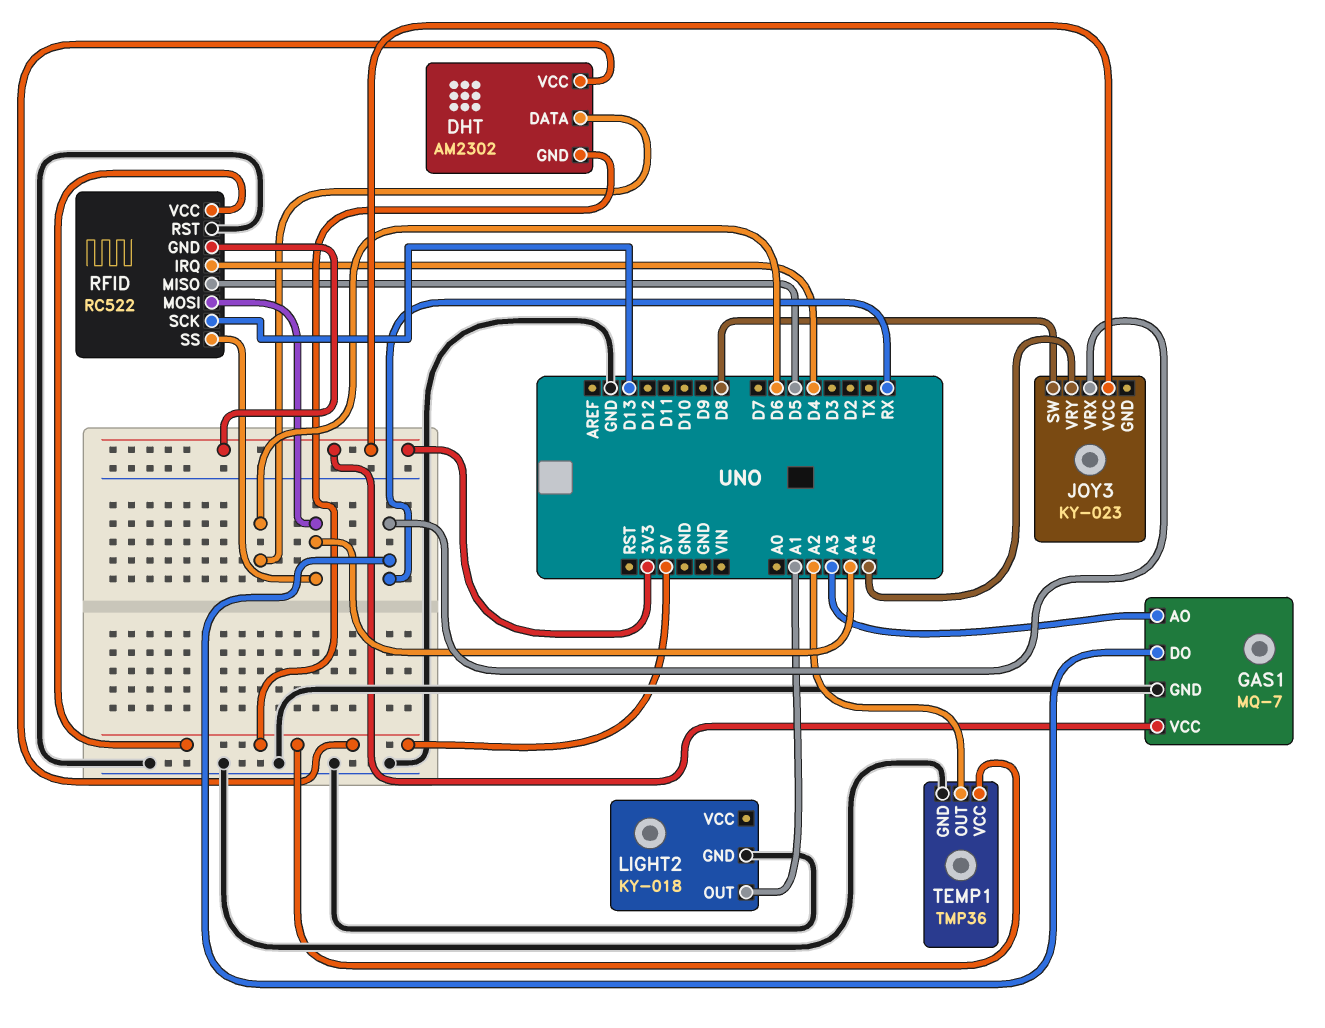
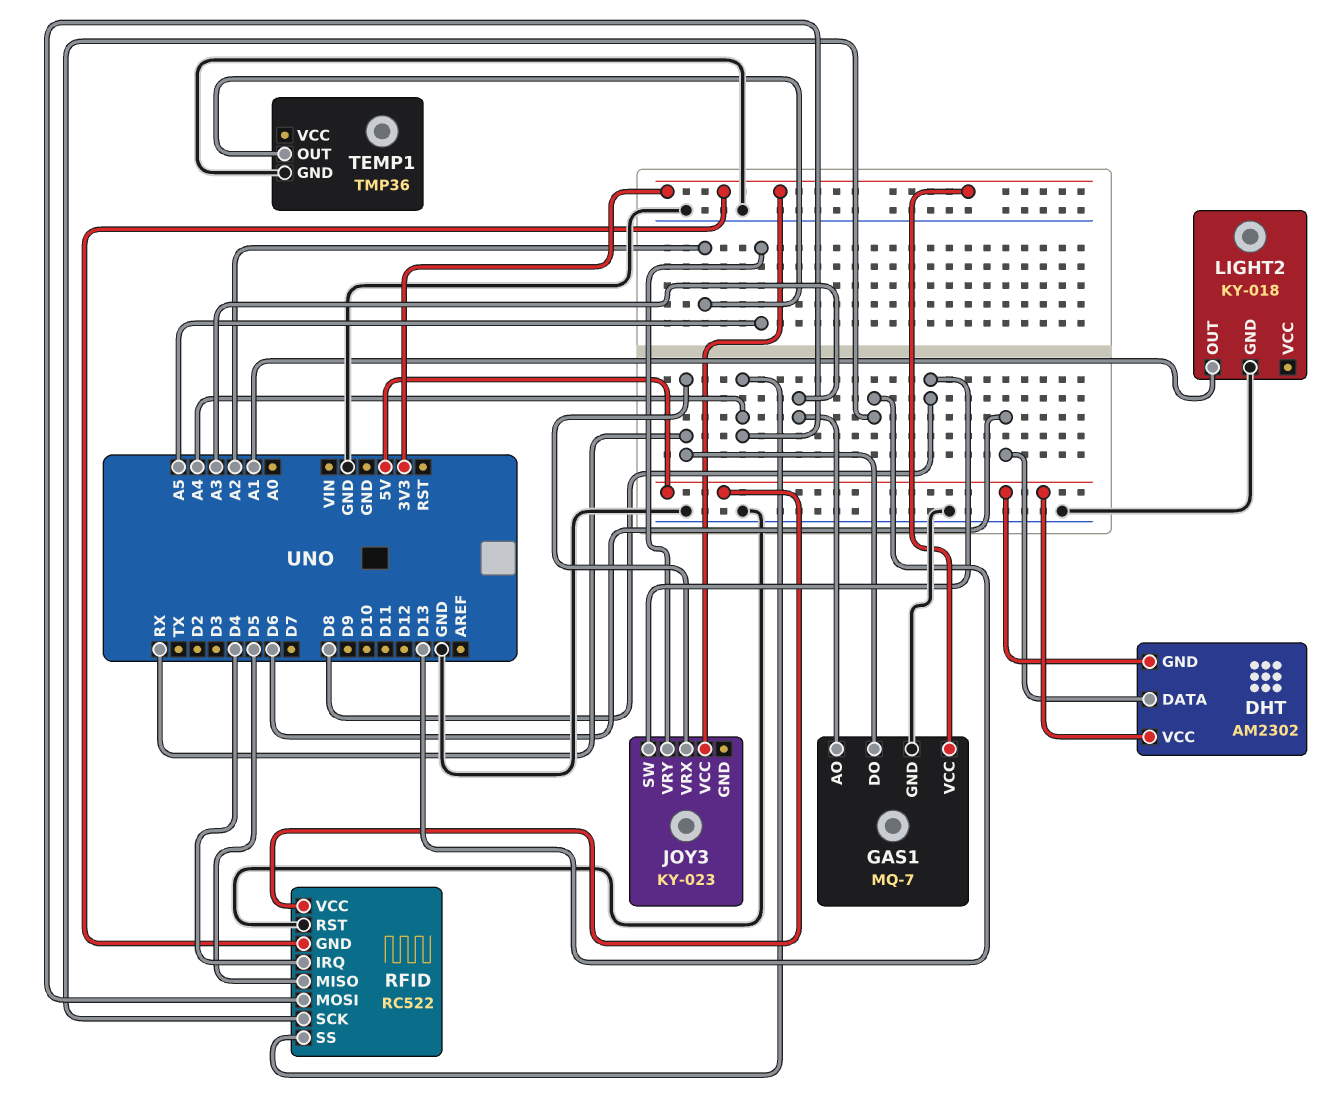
TEMP1 pin VCC: 5V -> none

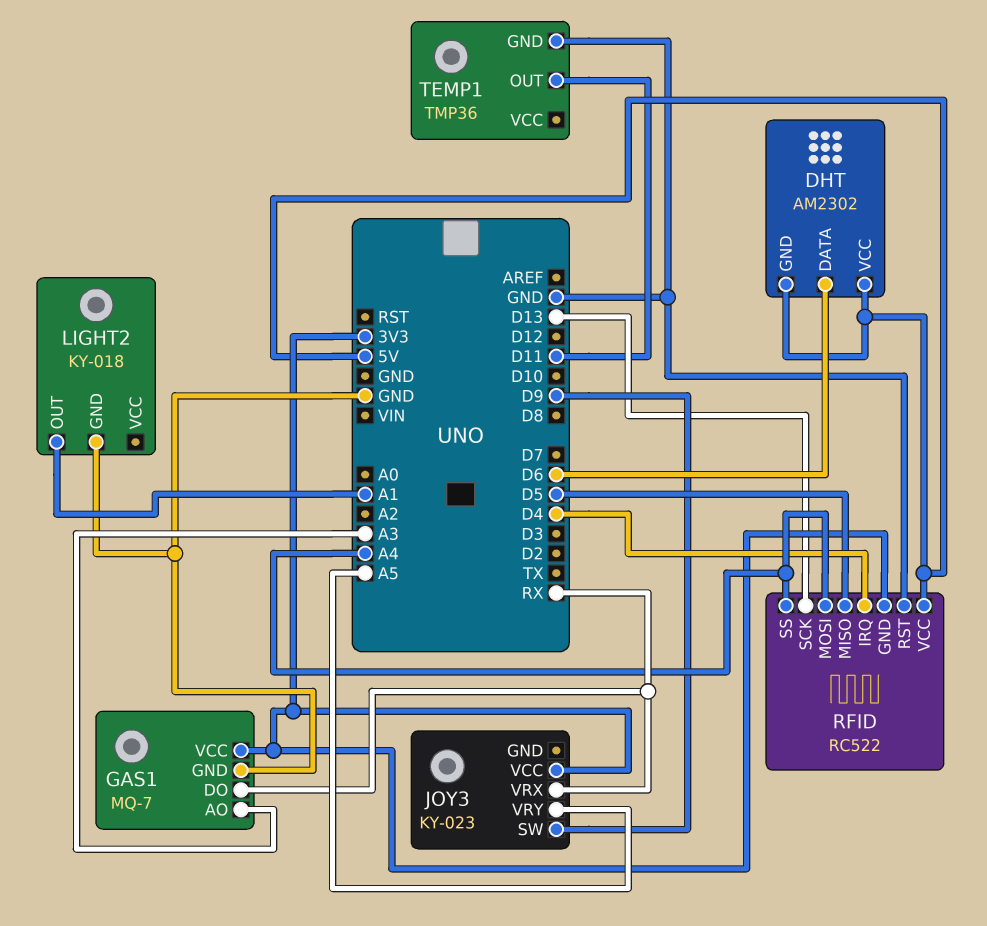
JOY3 pin SW: D8 -> D9
TEMP1 pin OUT: A2 -> D11

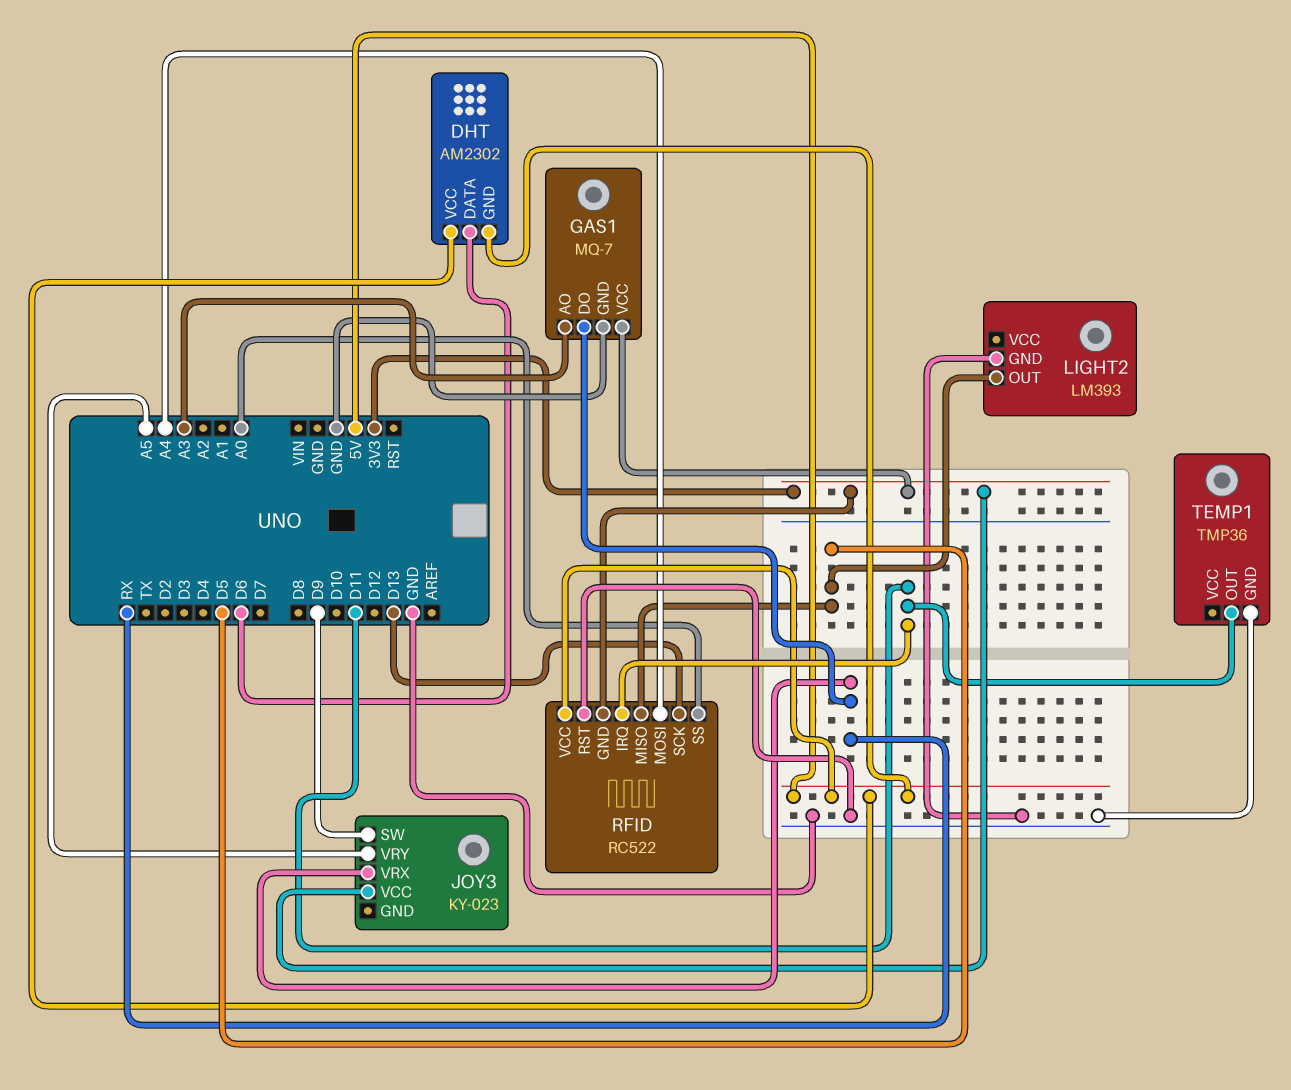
LIGHT2: KY-018 -> LM393
LIGHT2 pin OUT: A1 -> D5
RFID pin IRQ: D4 -> D11
RFID pin SS: A4 -> A0

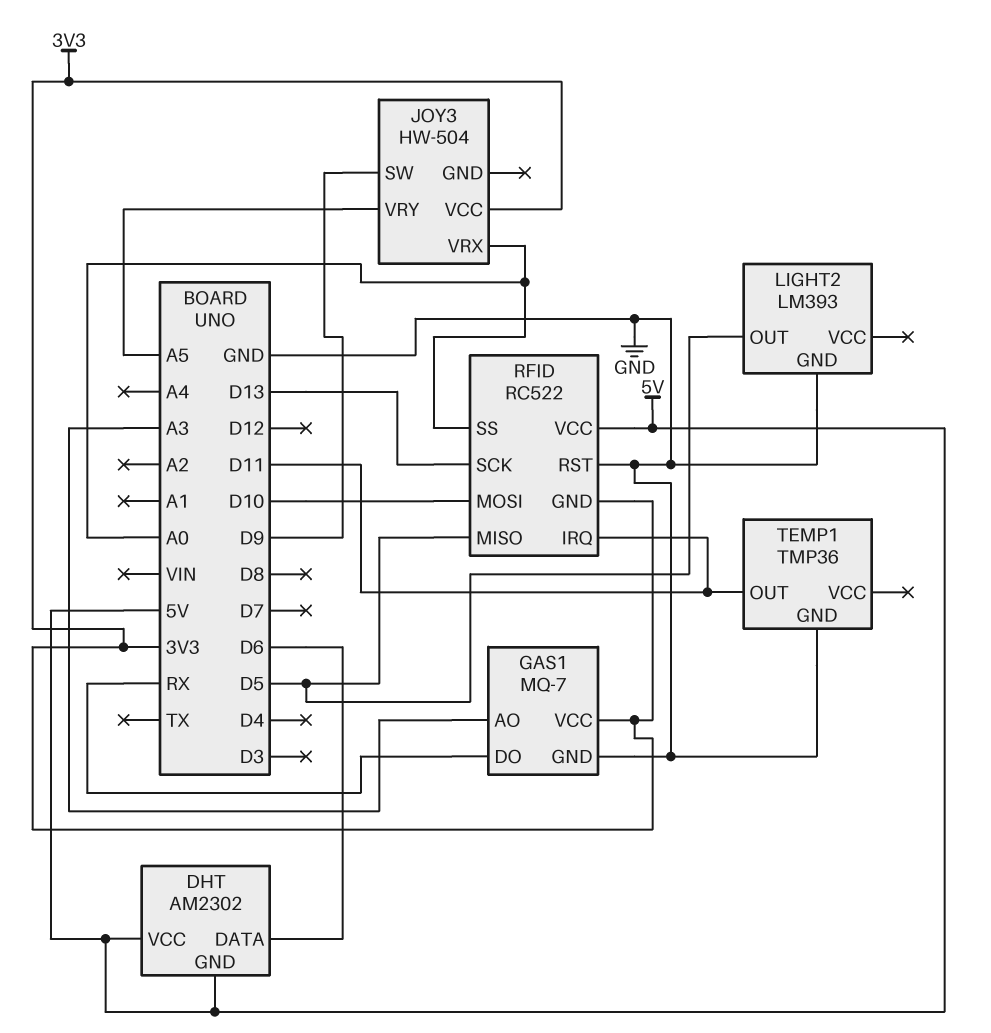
JOY3: KY-023 -> HW-504
JOY3 pin VRX: RX -> A0
RFID pin MOSI: A4 -> D10

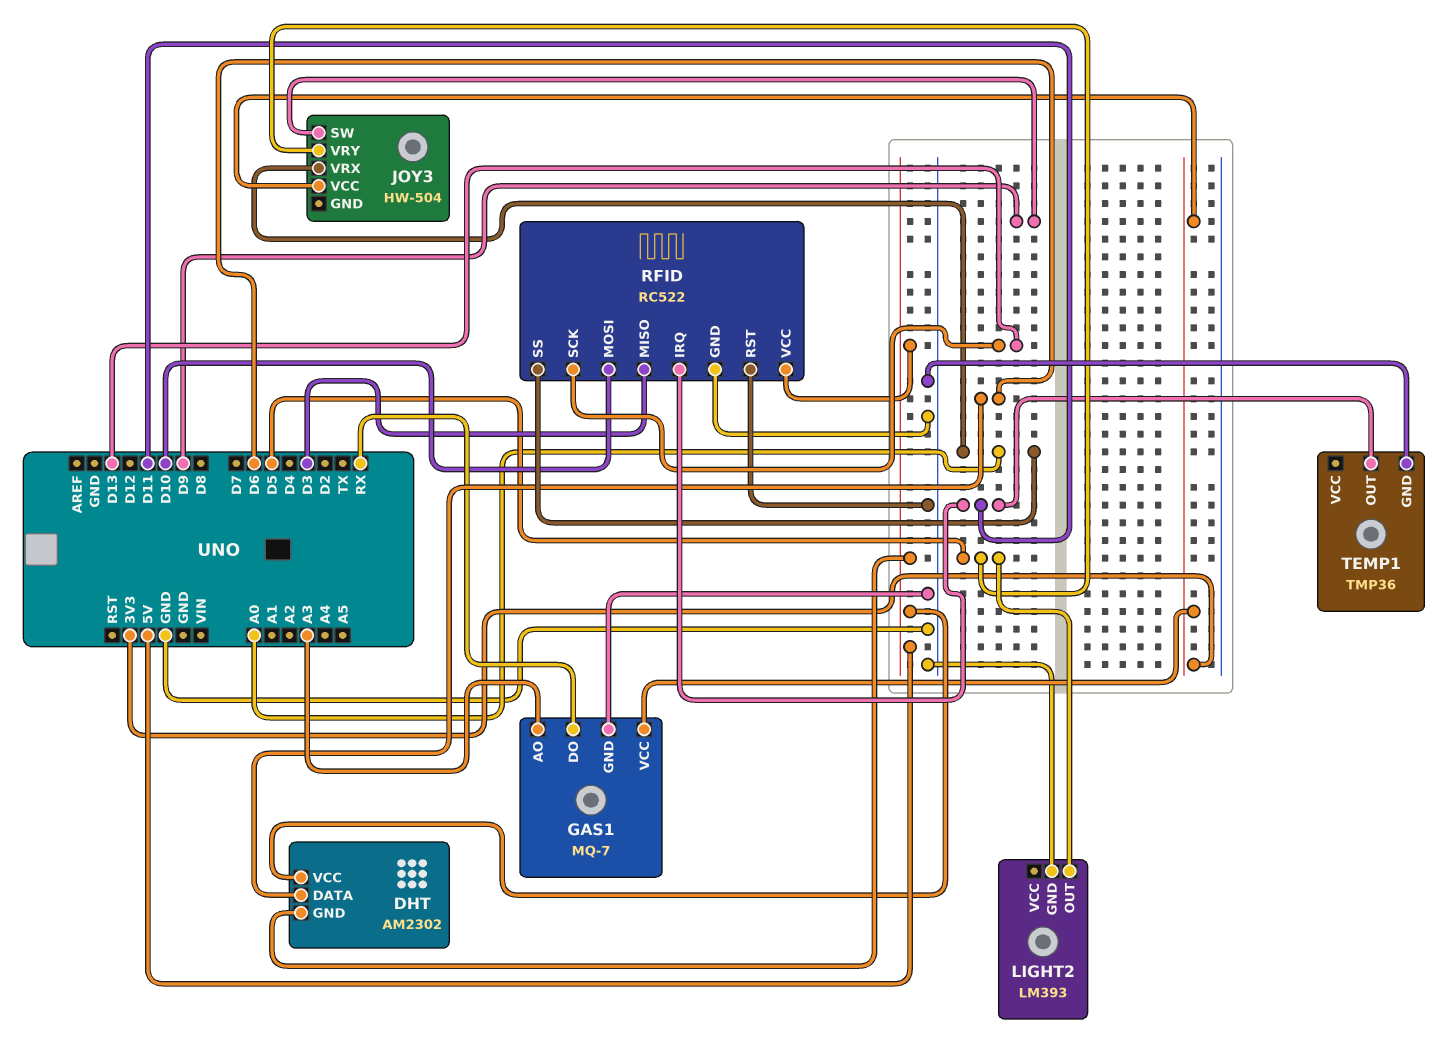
JOY3 pin VRY: A5 -> D5
RFID pin GND: 3V3 -> GND
RFID pin MISO: D5 -> D3

